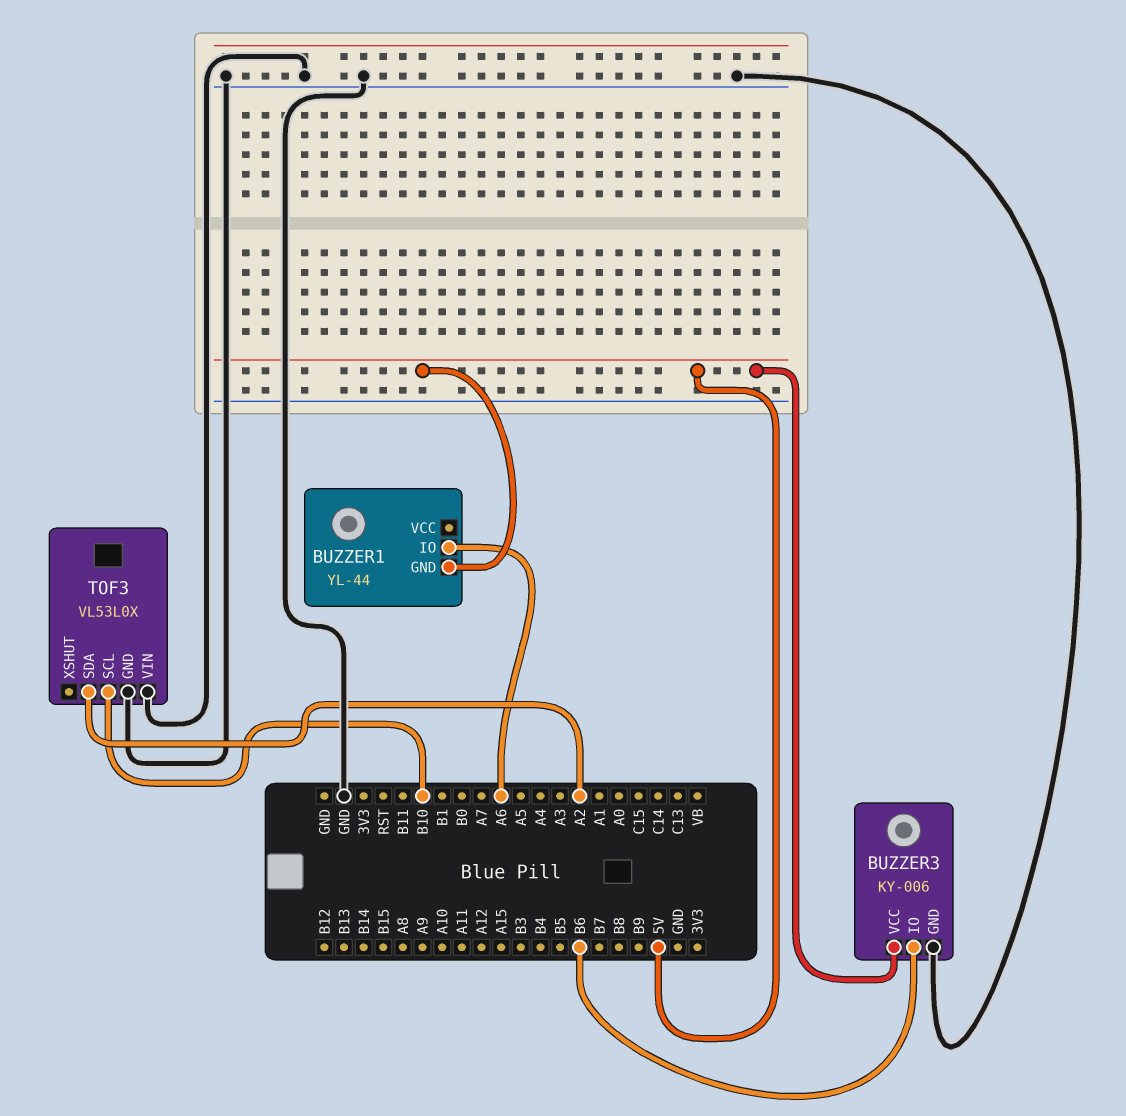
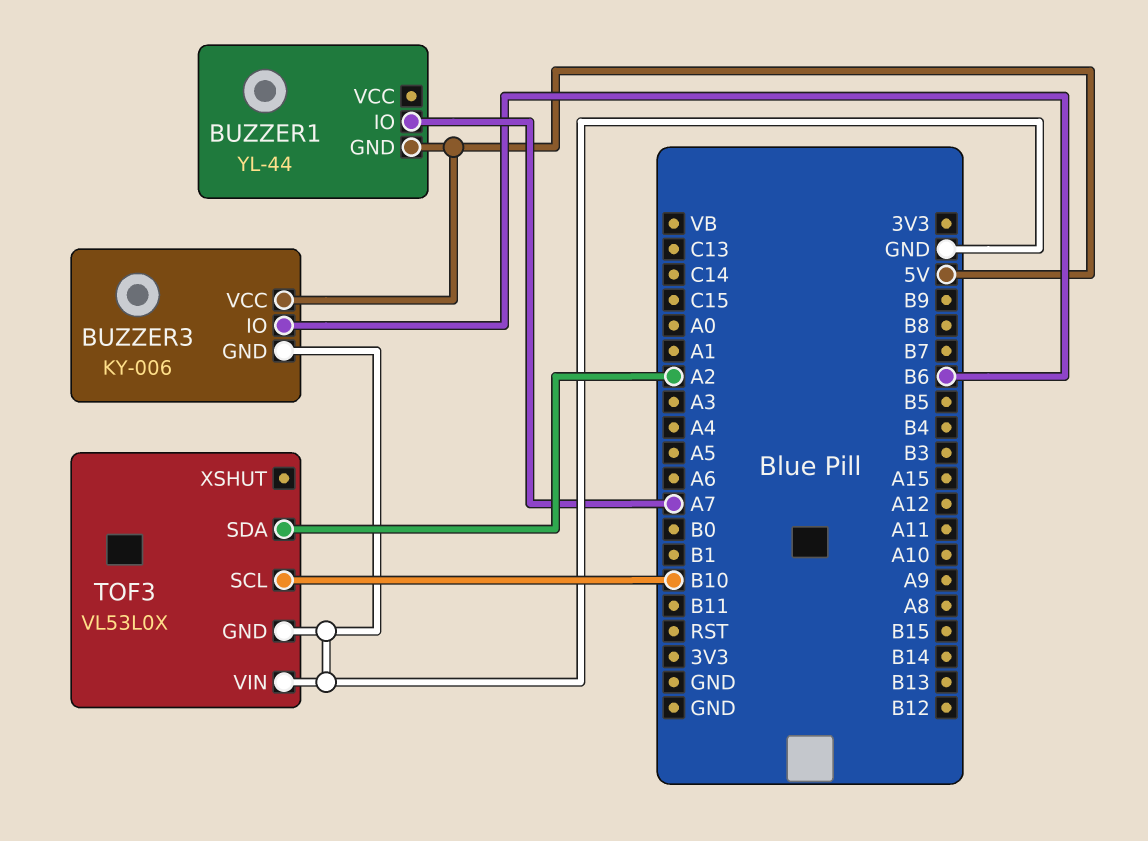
BUZZER1 pin IO: A6 -> A7

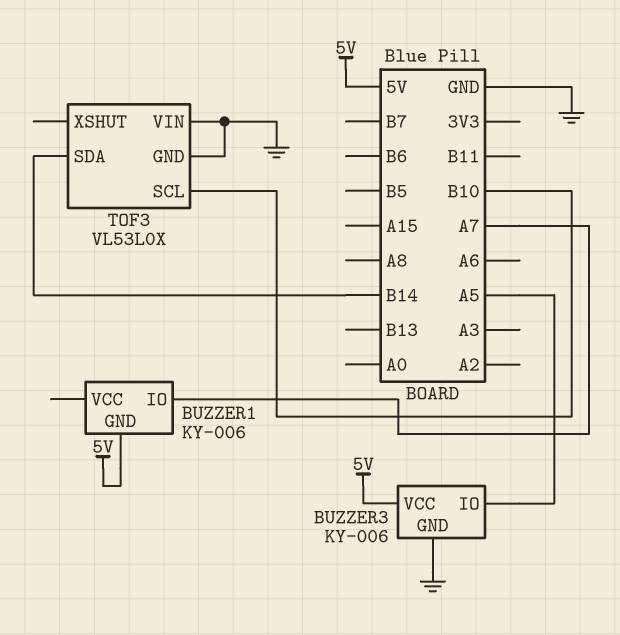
BUZZER1: YL-44 -> KY-006
BUZZER3 pin IO: B6 -> A5
TOF3 pin SDA: A2 -> B14

